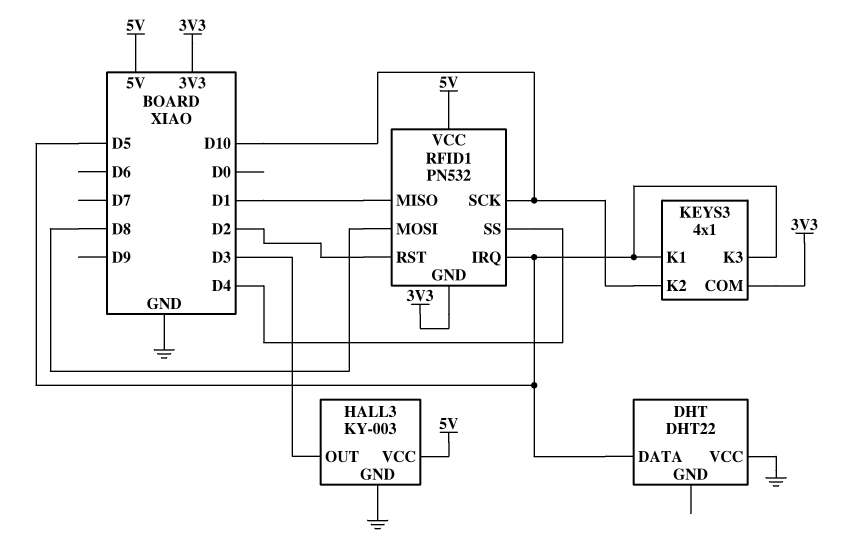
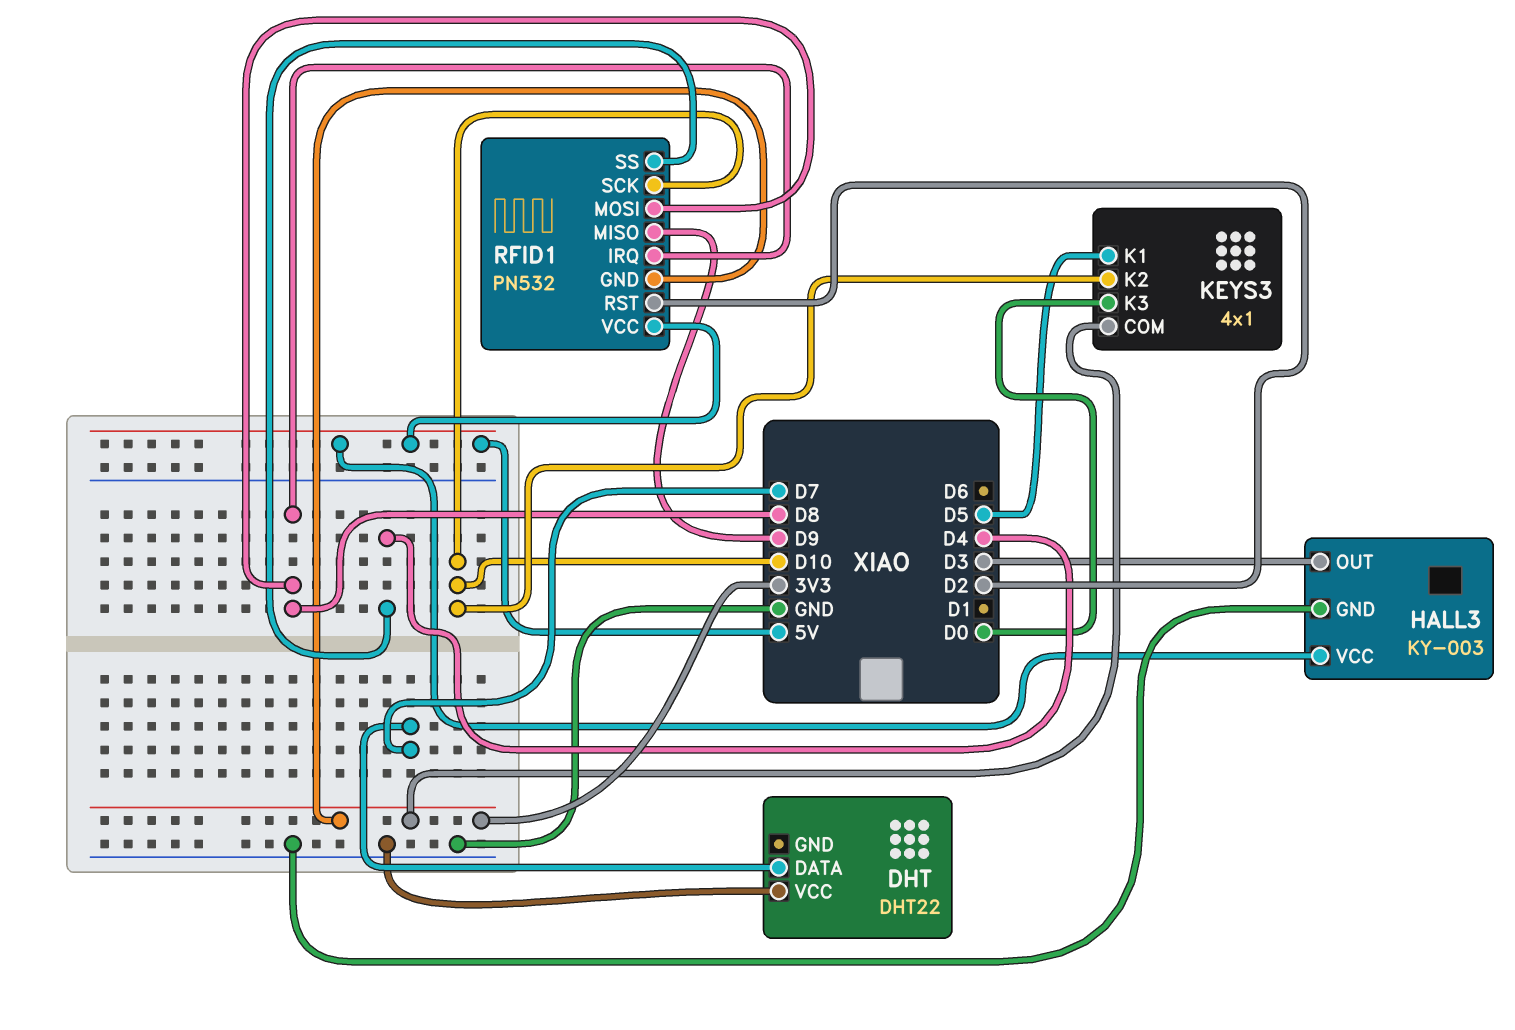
DHT pin DATA: D5 -> D7
KEYS3 pin K3: D5 -> D0
RFID1 pin IRQ: D5 -> D8
RFID1 pin MISO: D1 -> D9

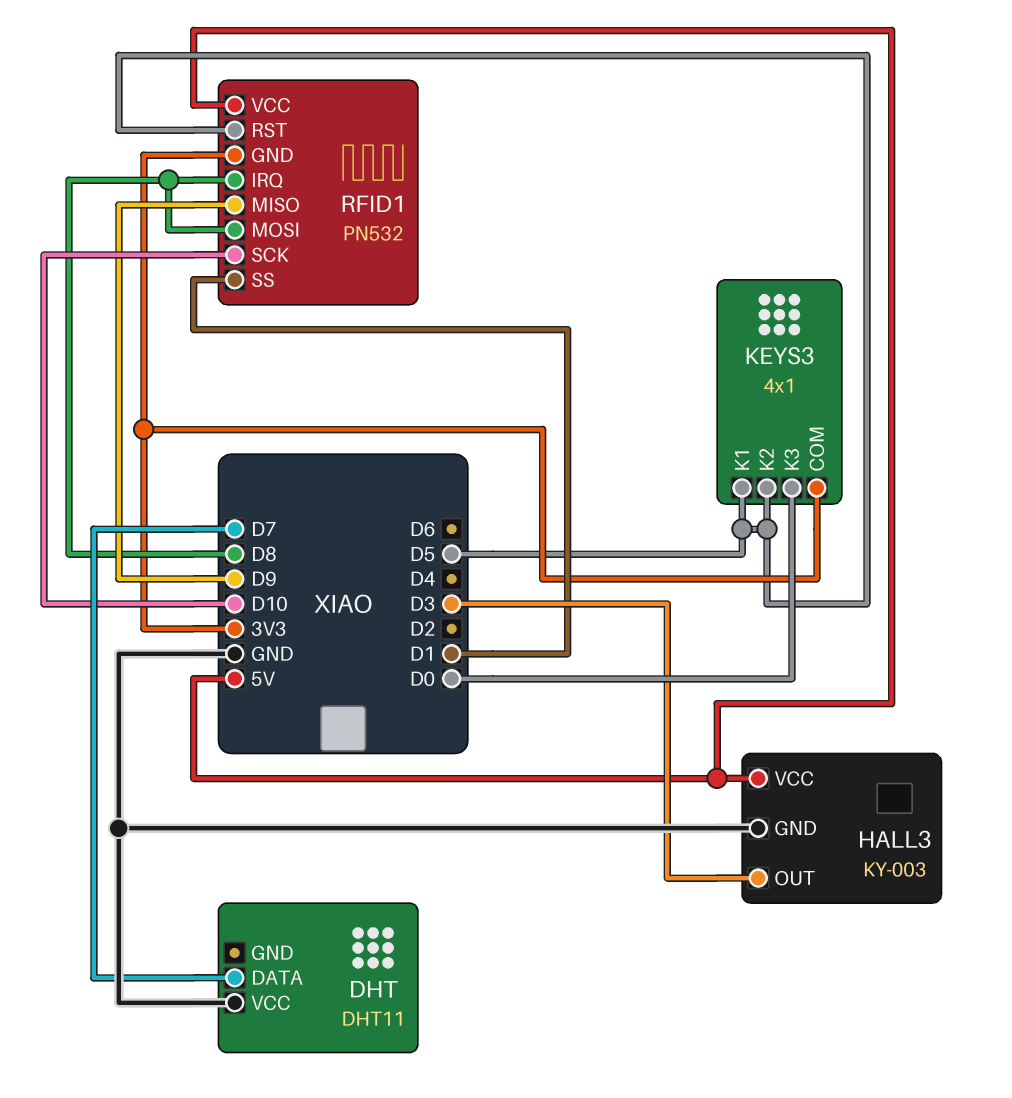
DHT: DHT22 -> DHT11
KEYS3 pin K2: D10 -> D5
RFID1 pin RST: D2 -> D5
RFID1 pin SS: D4 -> D1

